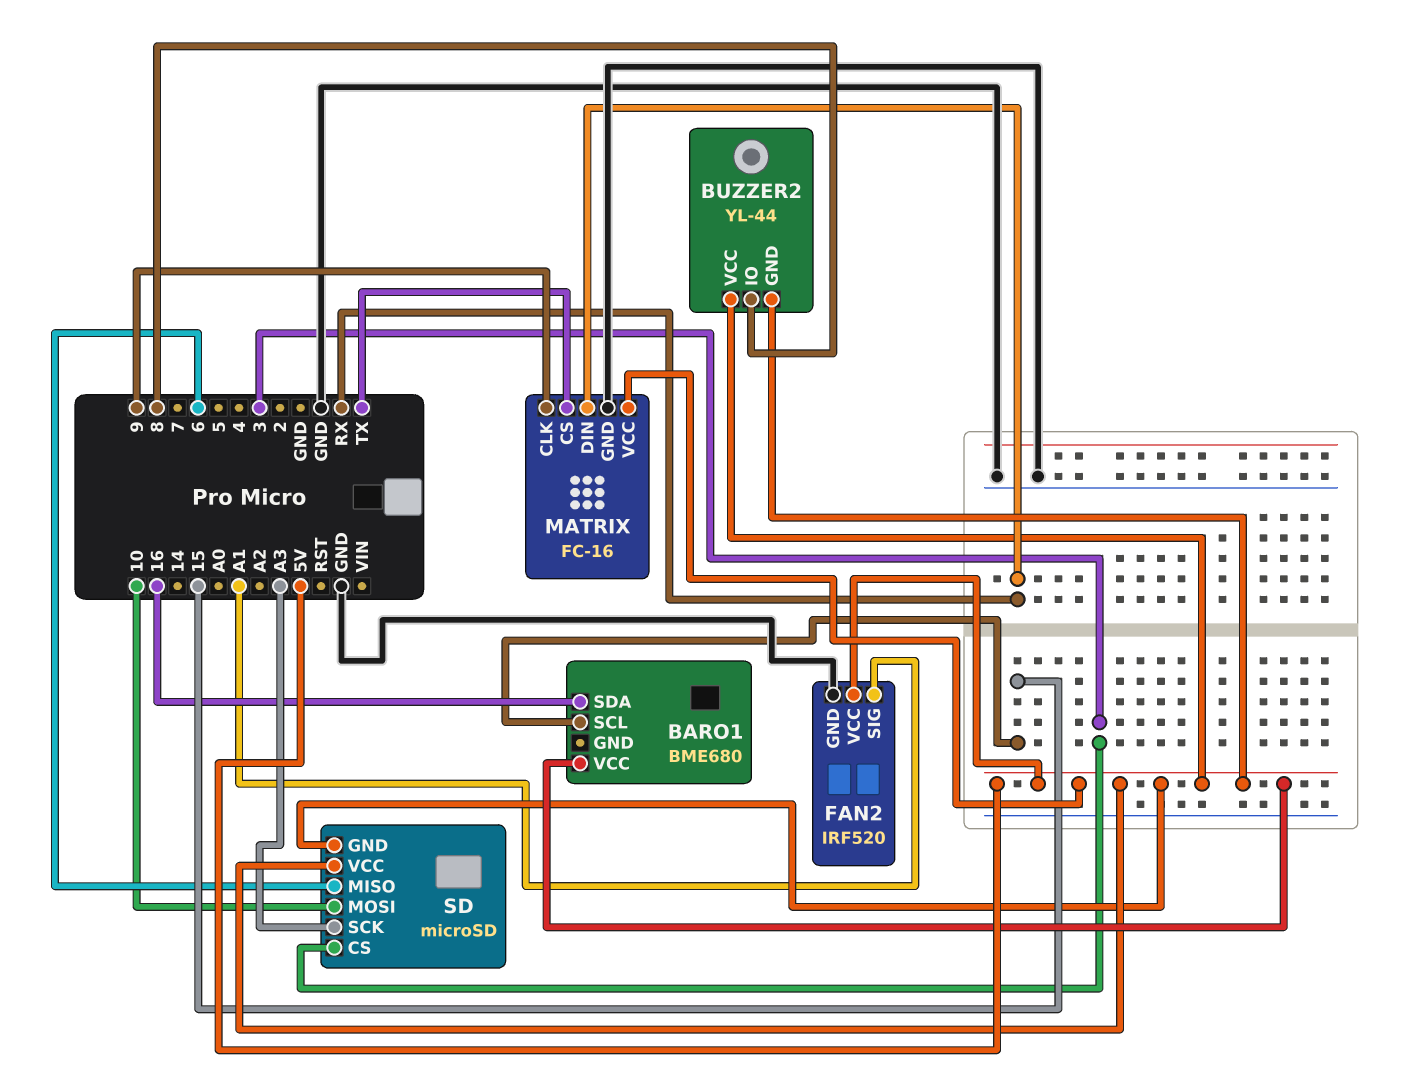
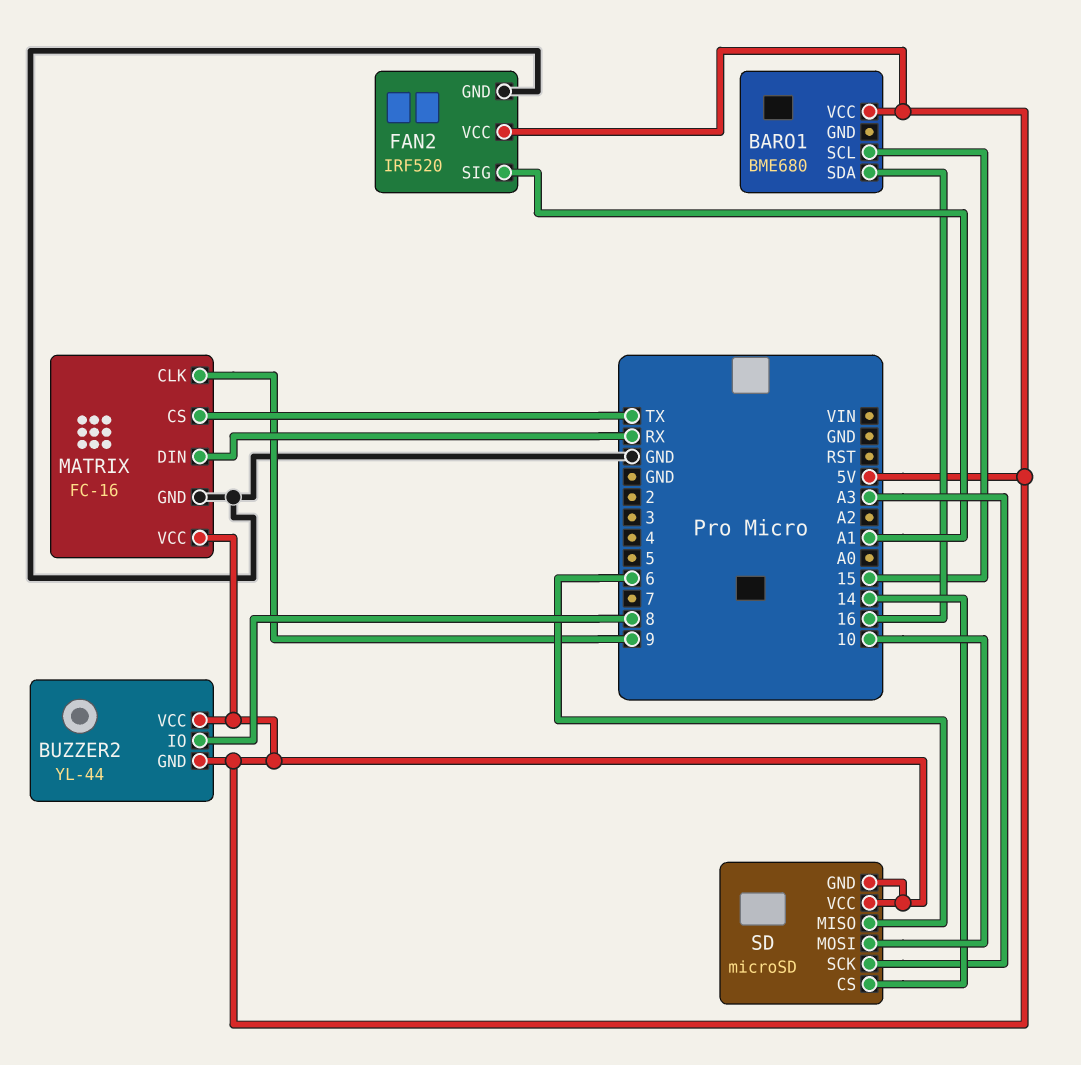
SD pin CS: 3 -> 14

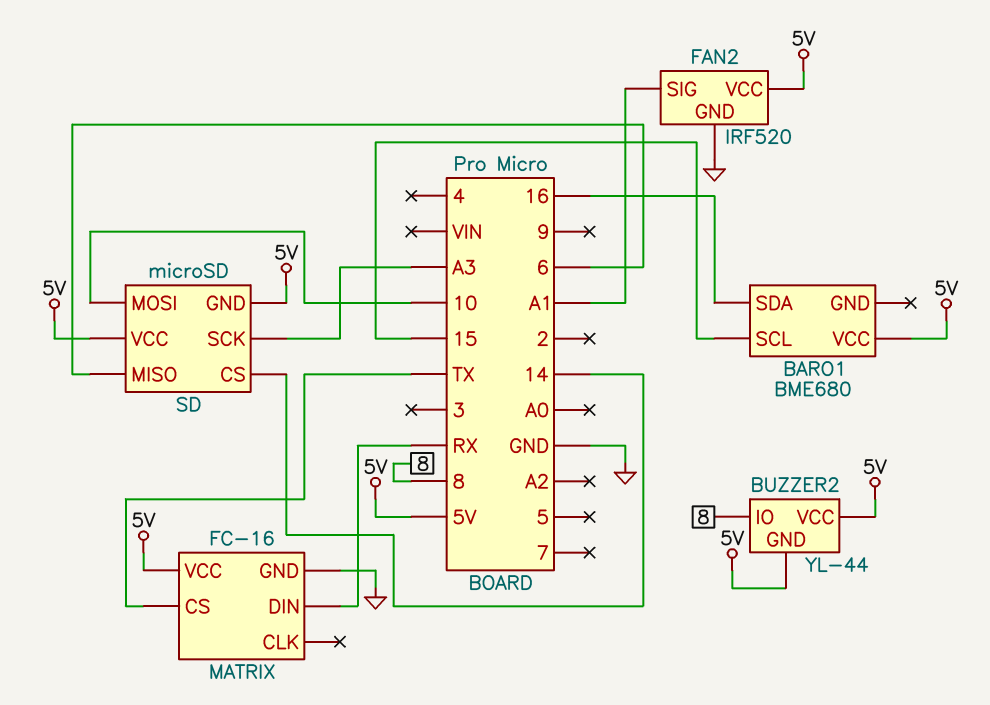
MATRIX pin CLK: 9 -> none

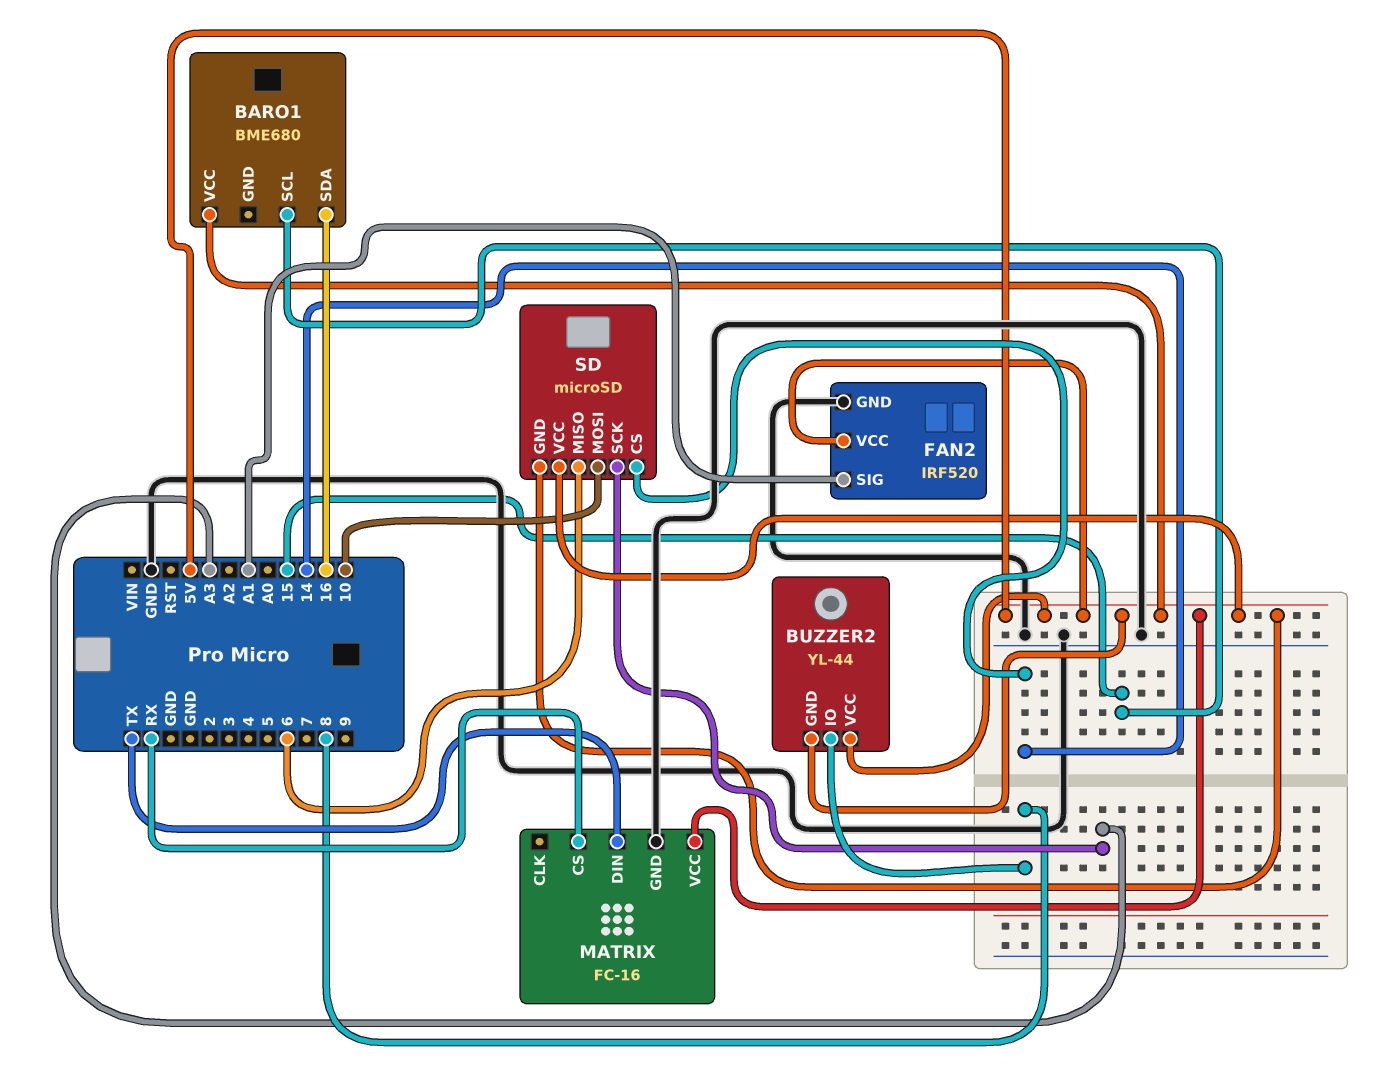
MATRIX pin CS: TX -> RX
MATRIX pin DIN: RX -> TX

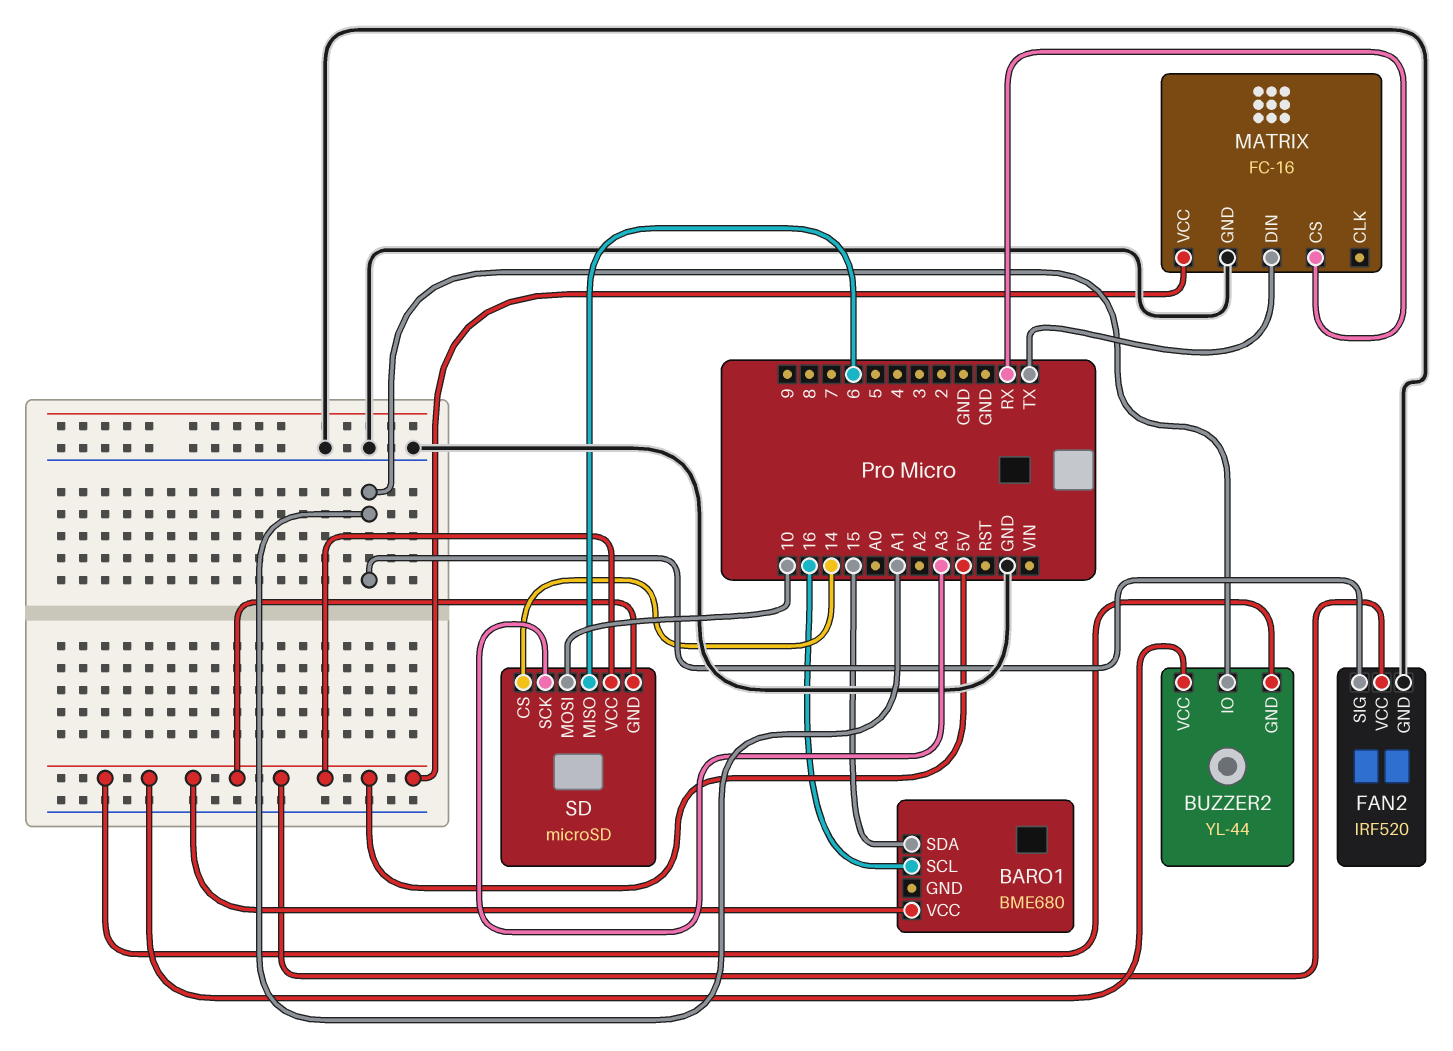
BARO1 pin SCL: 15 -> 16
BARO1 pin SDA: 16 -> 15
BUZZER2 pin IO: 8 -> A1

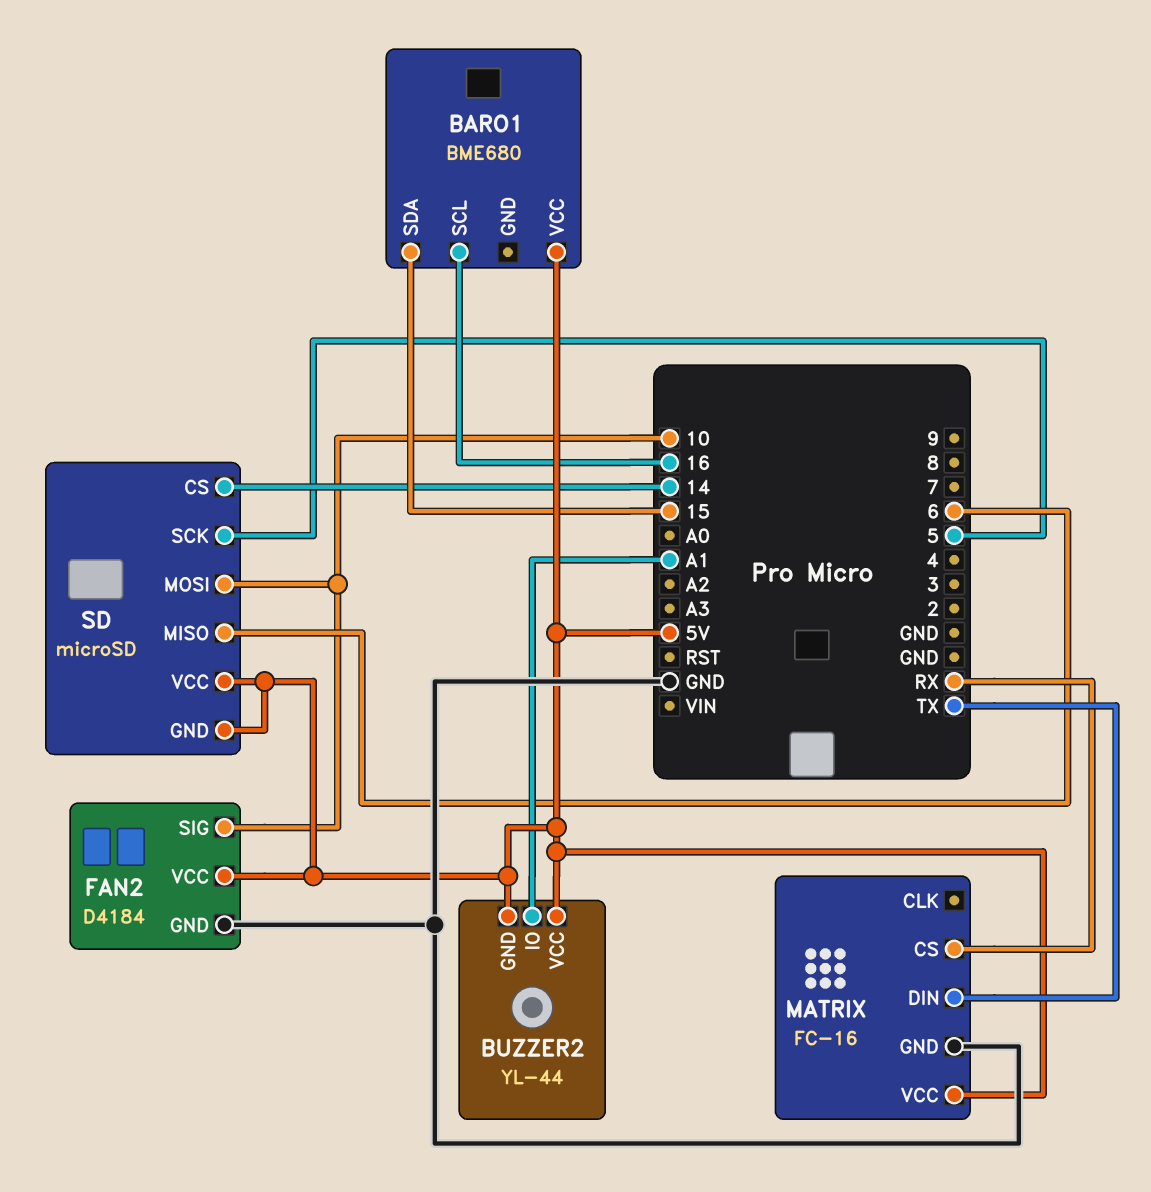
FAN2: IRF520 -> D4184
FAN2 pin SIG: A1 -> 10
SD pin SCK: A3 -> 5

